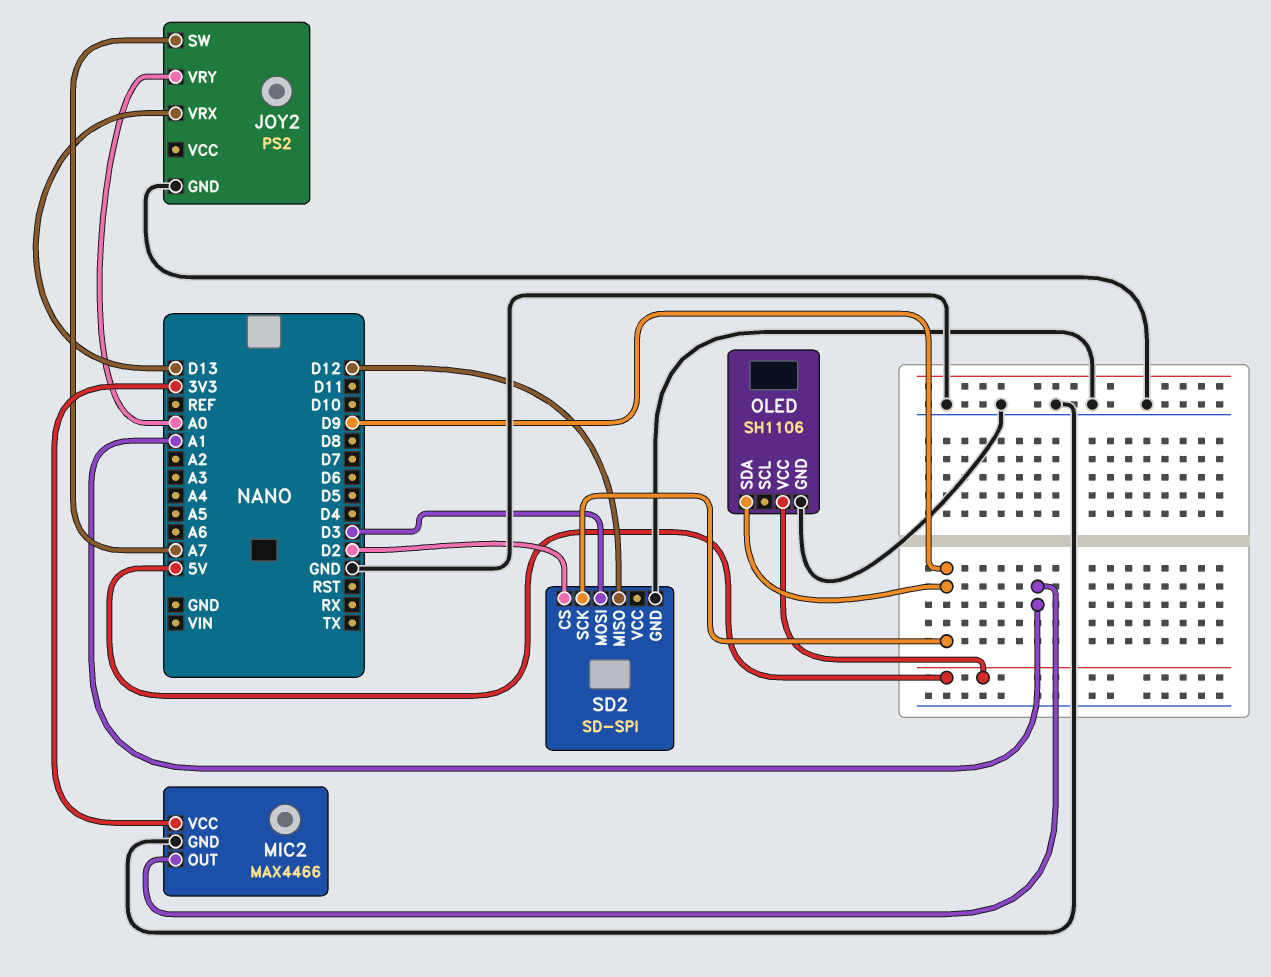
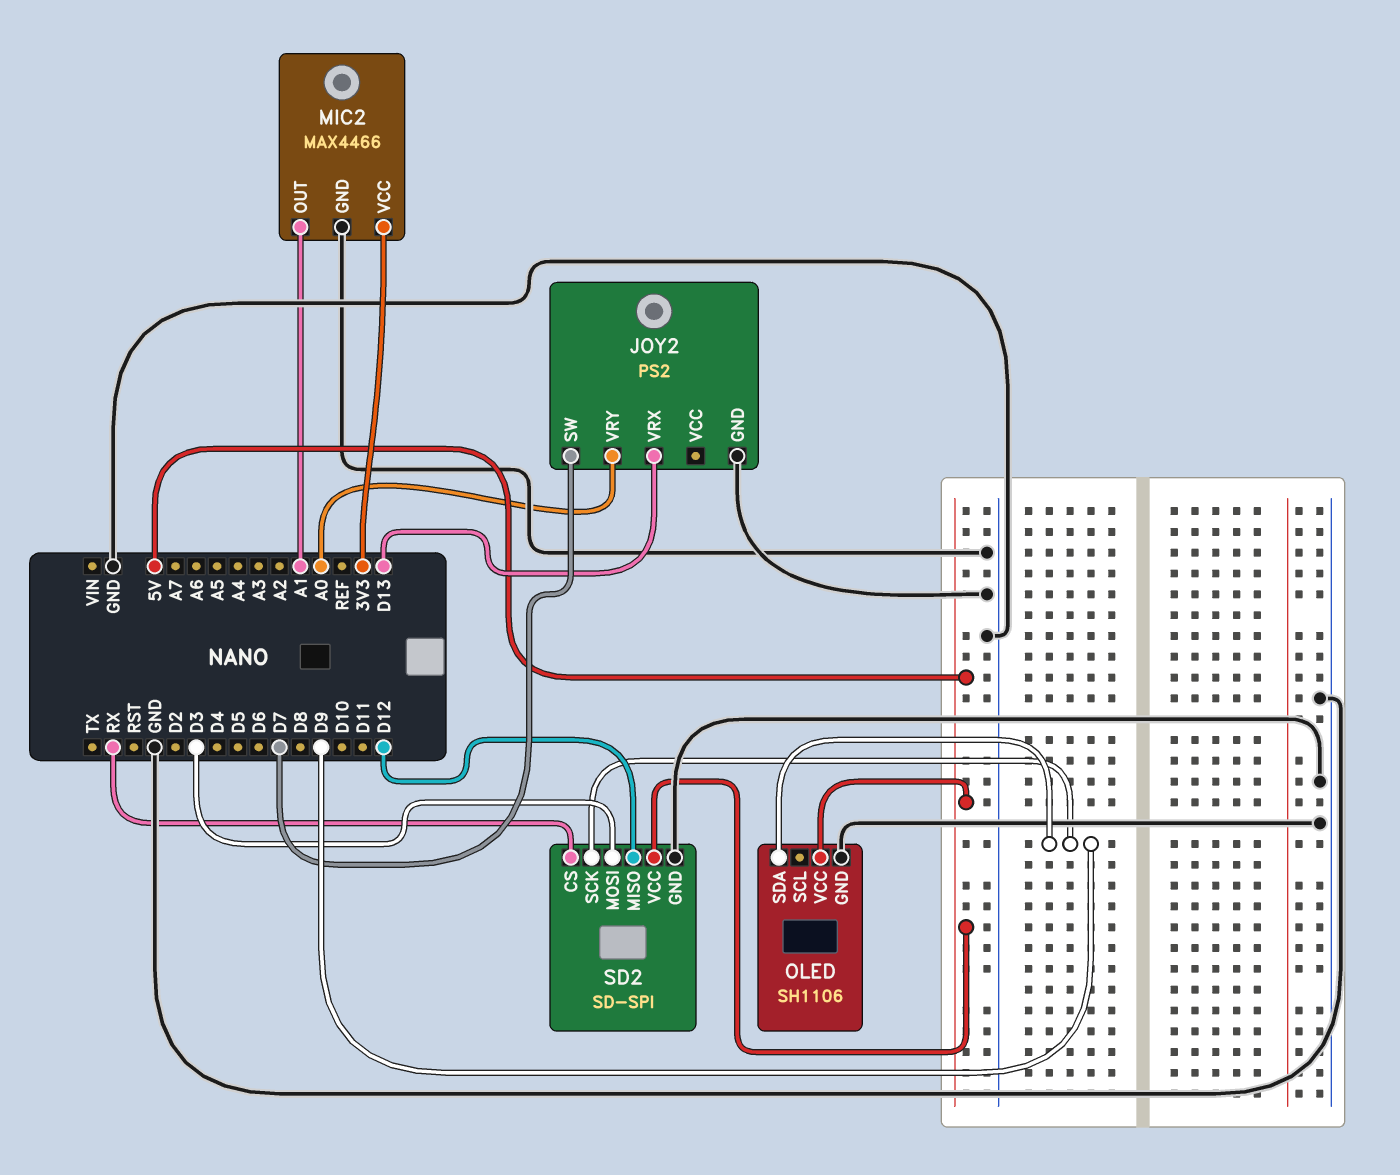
JOY2 pin SW: A7 -> D7
SD2 pin CS: D2 -> RX
SD2 pin VCC: none -> 5V

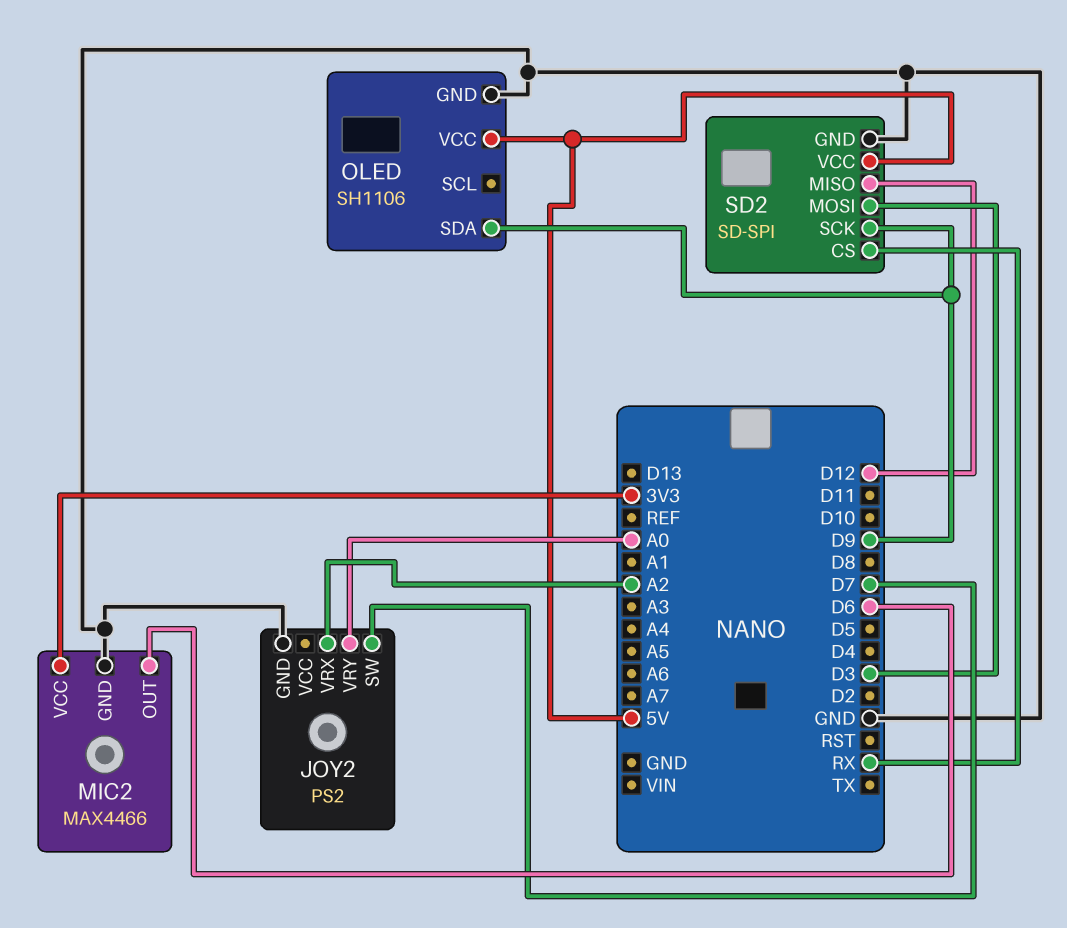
JOY2 pin VRX: D13 -> A2
MIC2 pin OUT: A1 -> D6

